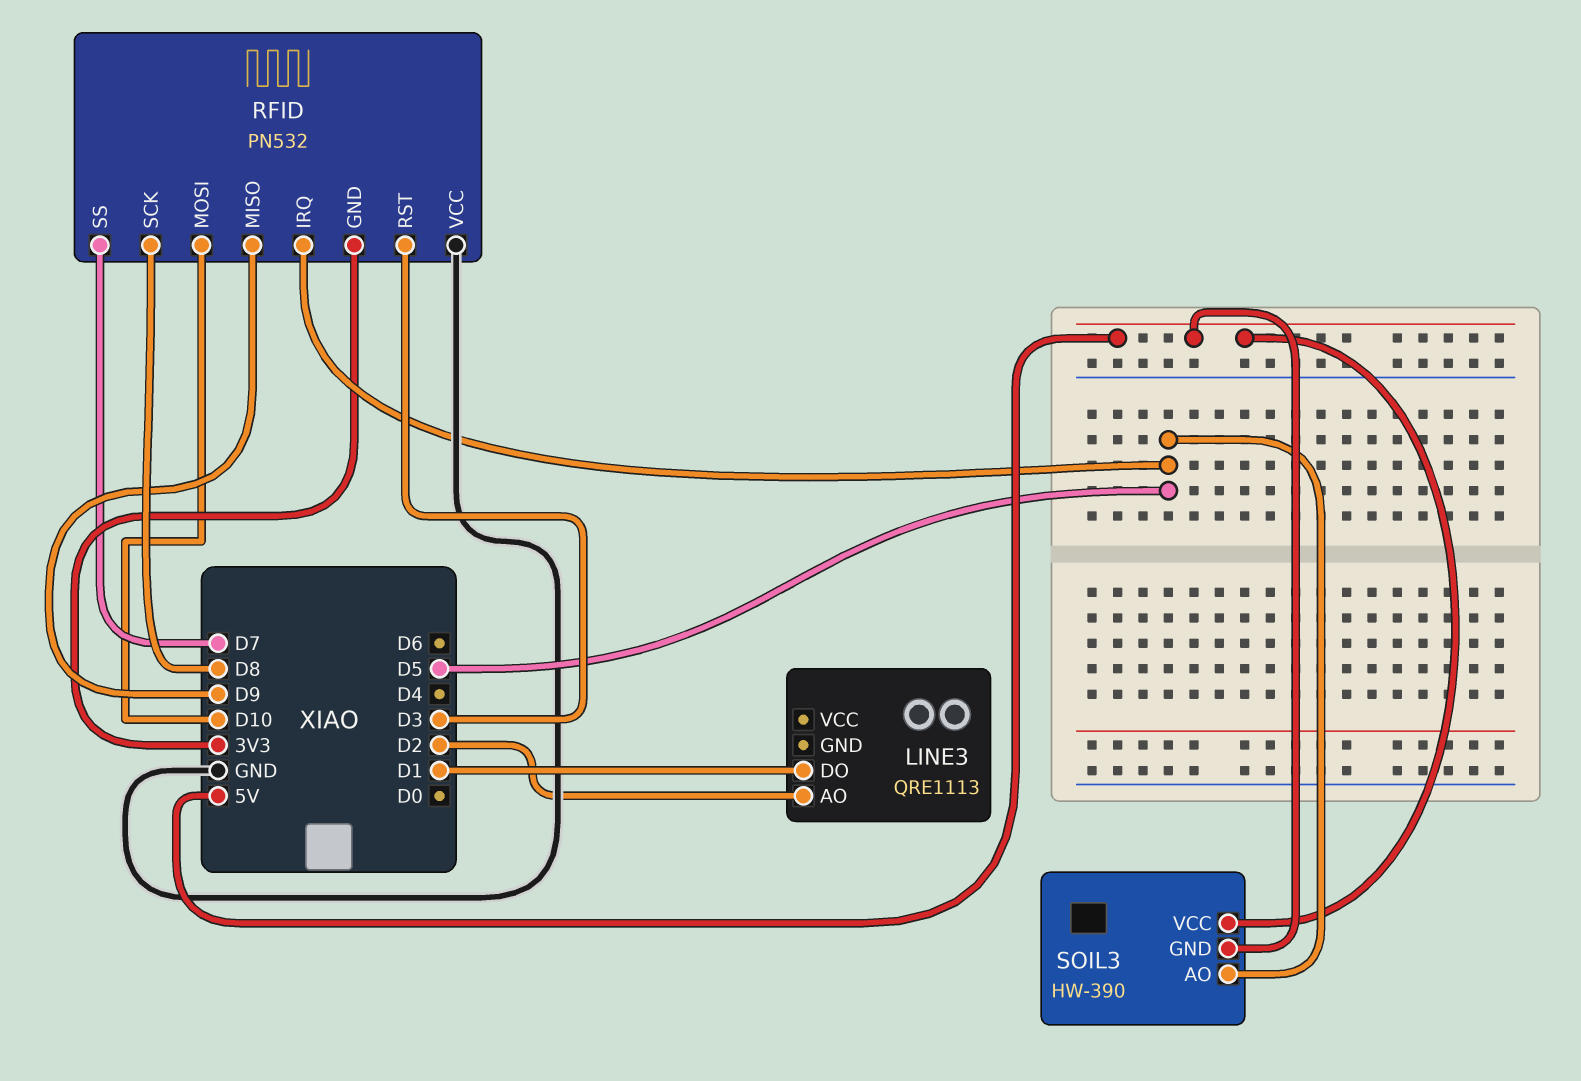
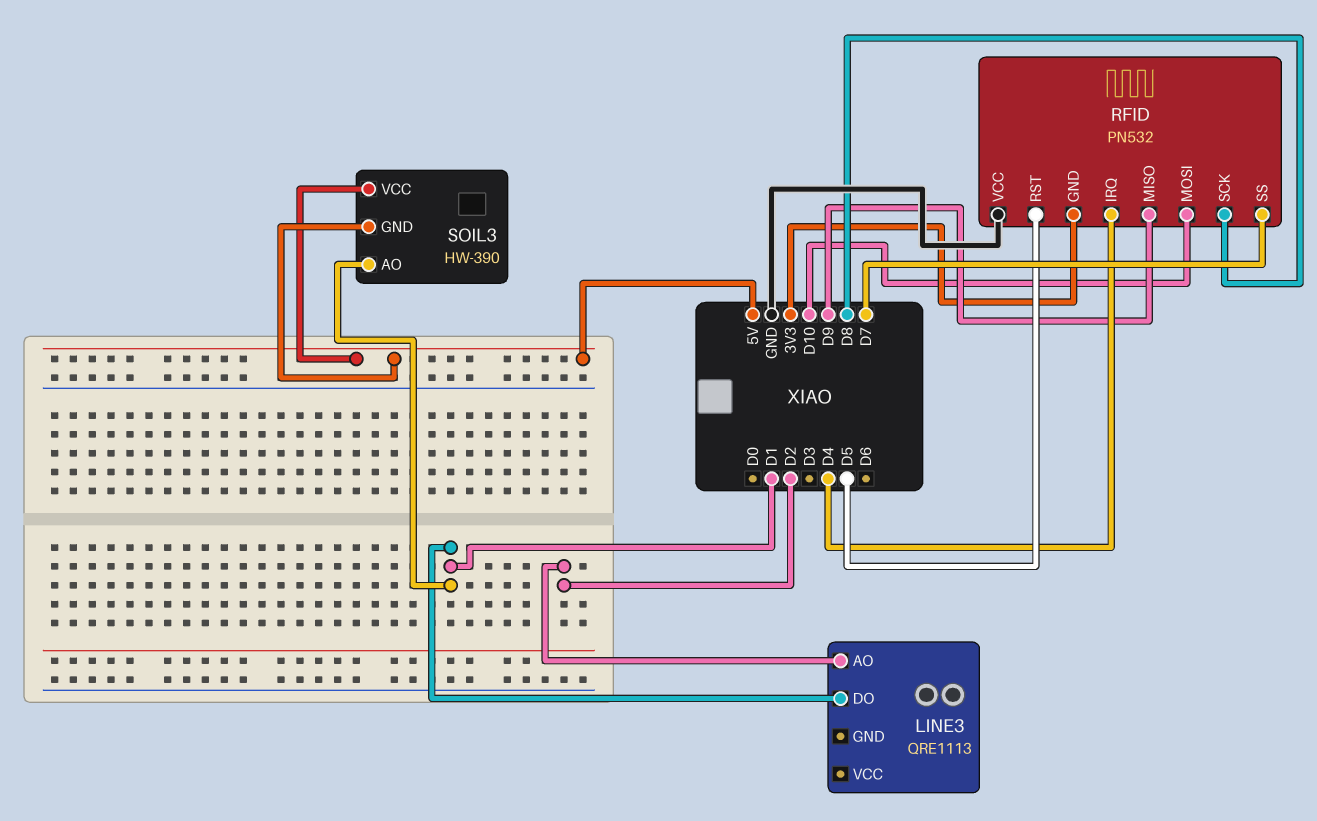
RFID pin IRQ: D5 -> D4
RFID pin RST: D3 -> D5
SOIL3 pin AO: D5 -> D1

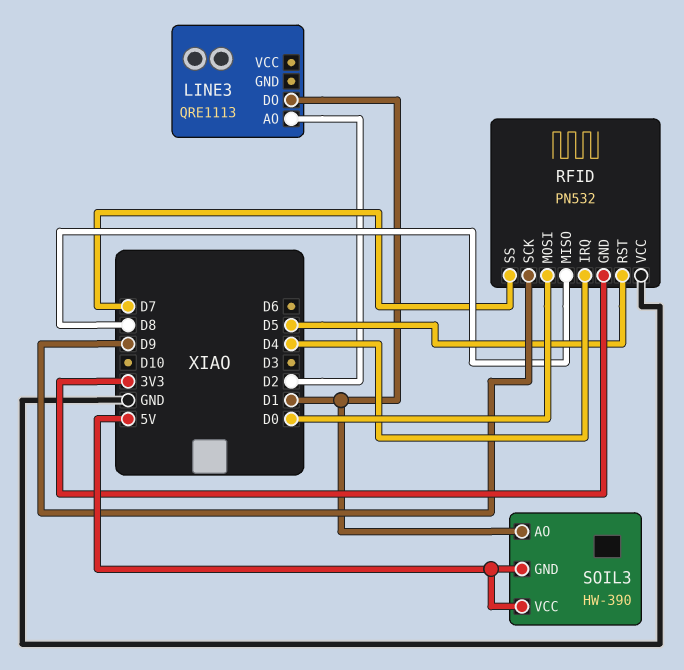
RFID pin MISO: D9 -> D8
RFID pin MOSI: D10 -> D0
RFID pin SCK: D8 -> D9

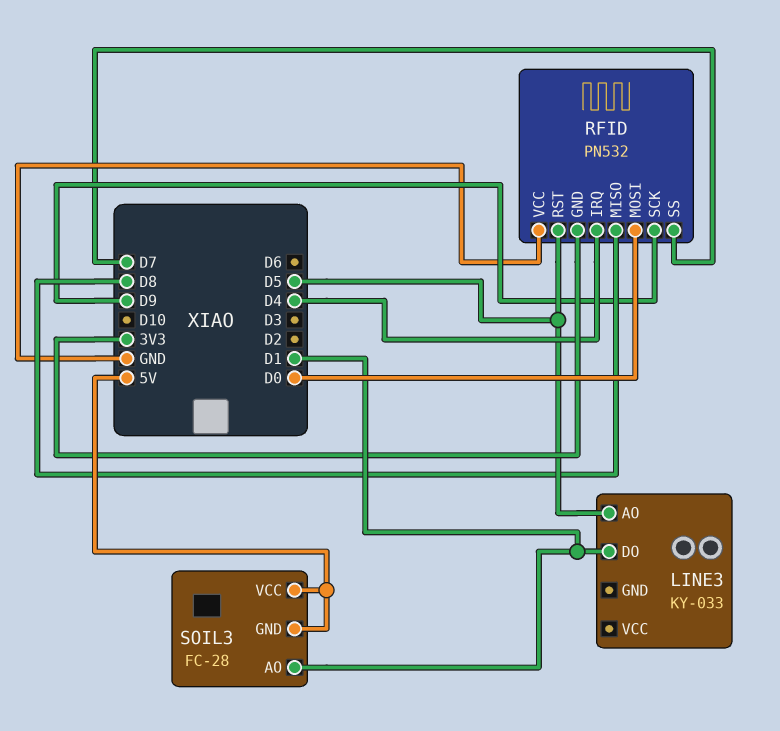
LINE3: QRE1113 -> KY-033
LINE3 pin AO: D2 -> D5
SOIL3: HW-390 -> FC-28

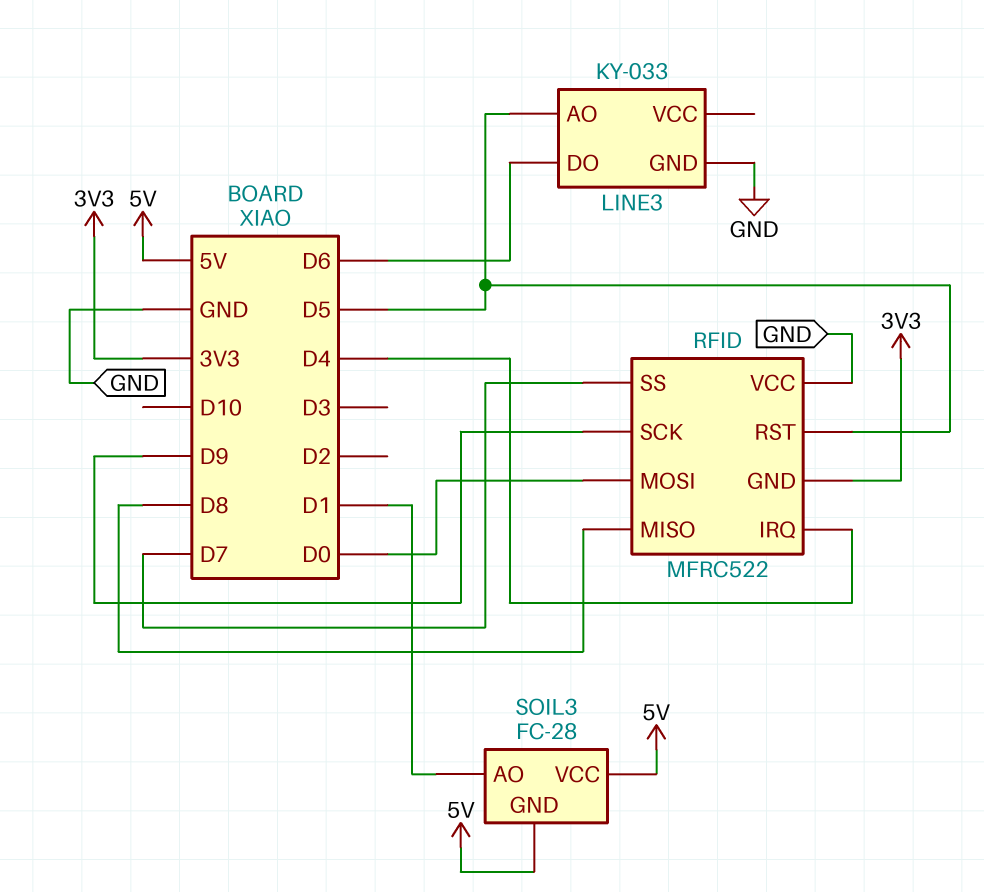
LINE3 pin DO: D1 -> D6
LINE3 pin GND: none -> GND
RFID: PN532 -> MFRC522

